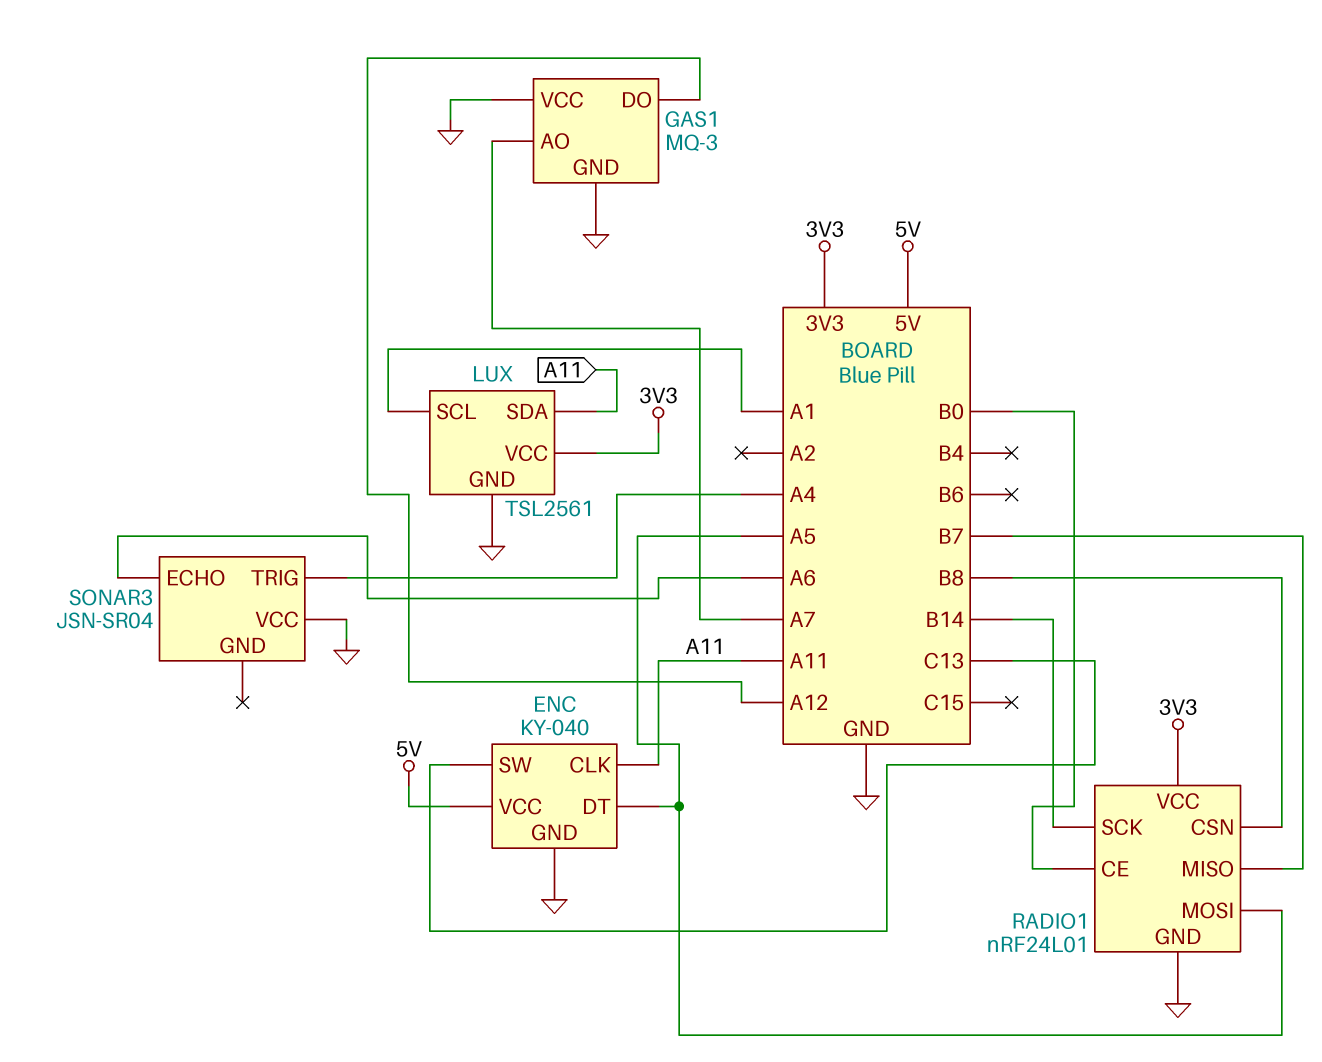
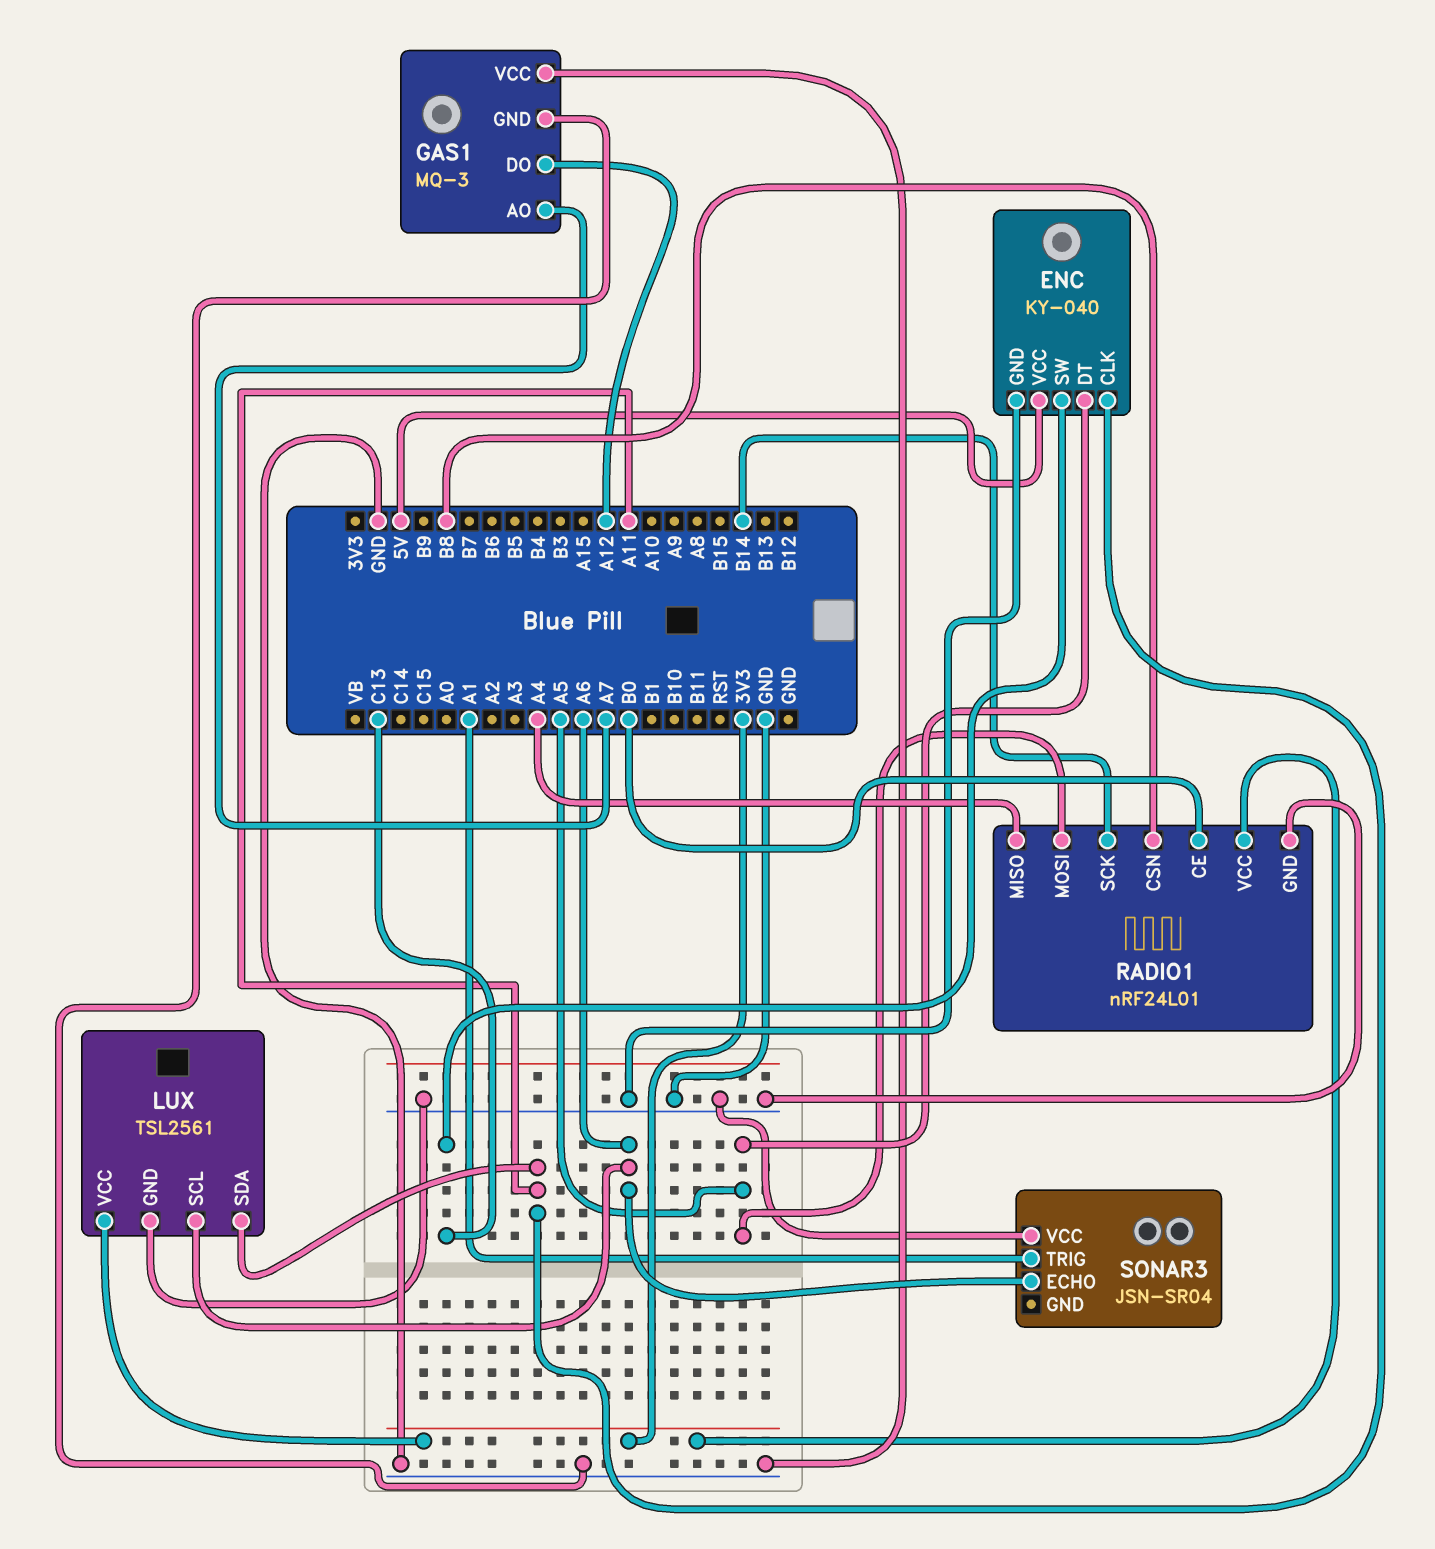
LUX pin SCL: A1 -> A6
RADIO1 pin MISO: B7 -> A4
SONAR3 pin TRIG: A4 -> A1

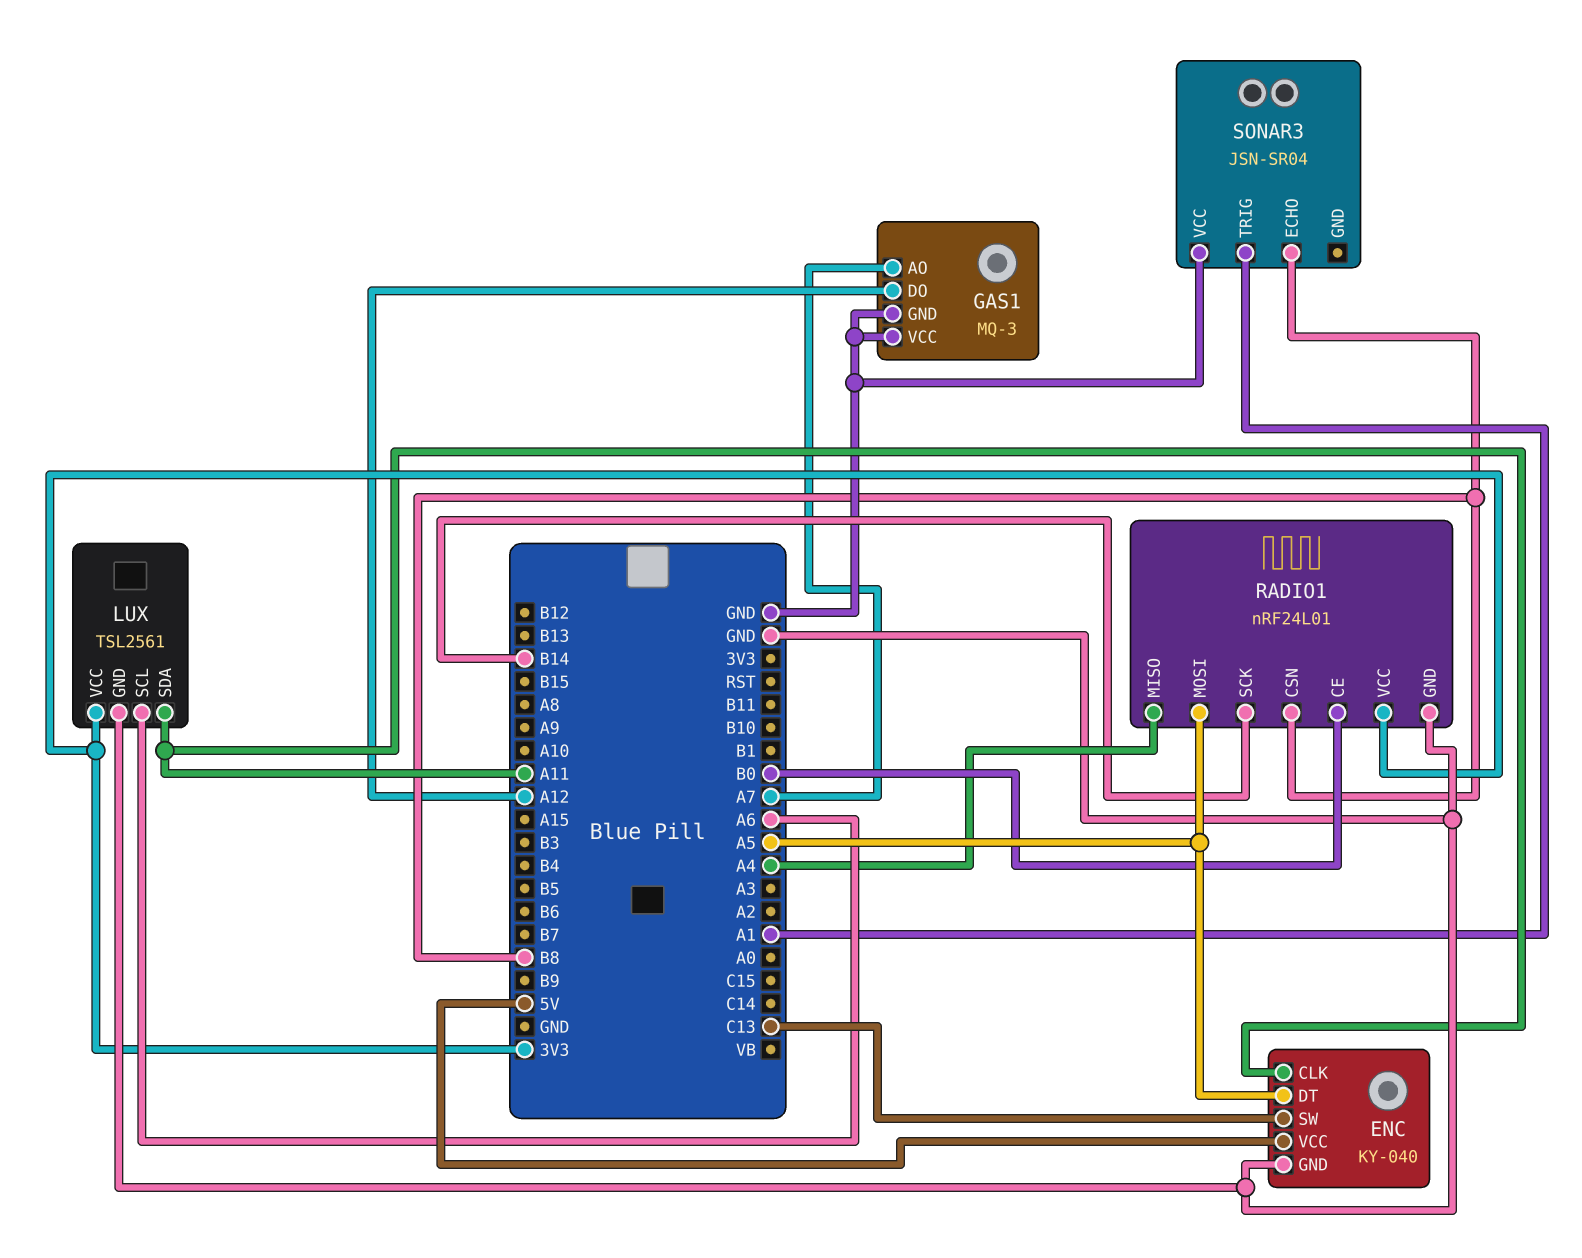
SONAR3 pin ECHO: A6 -> B8

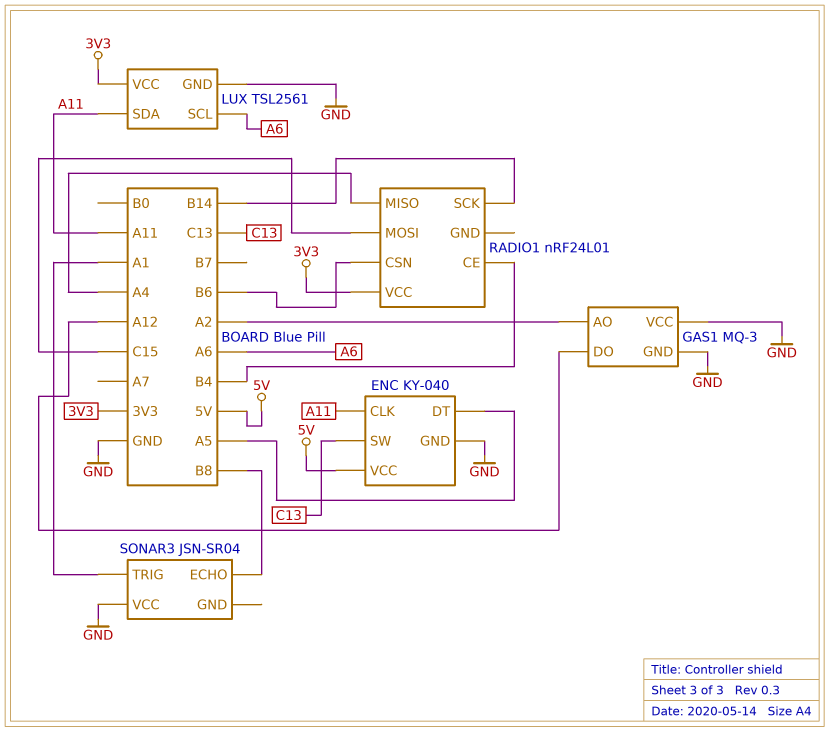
GAS1 pin AO: A7 -> A2
RADIO1 pin CE: B0 -> B4
RADIO1 pin CSN: B8 -> B6
RADIO1 pin GND: GND -> none
RADIO1 pin MOSI: A5 -> C15

